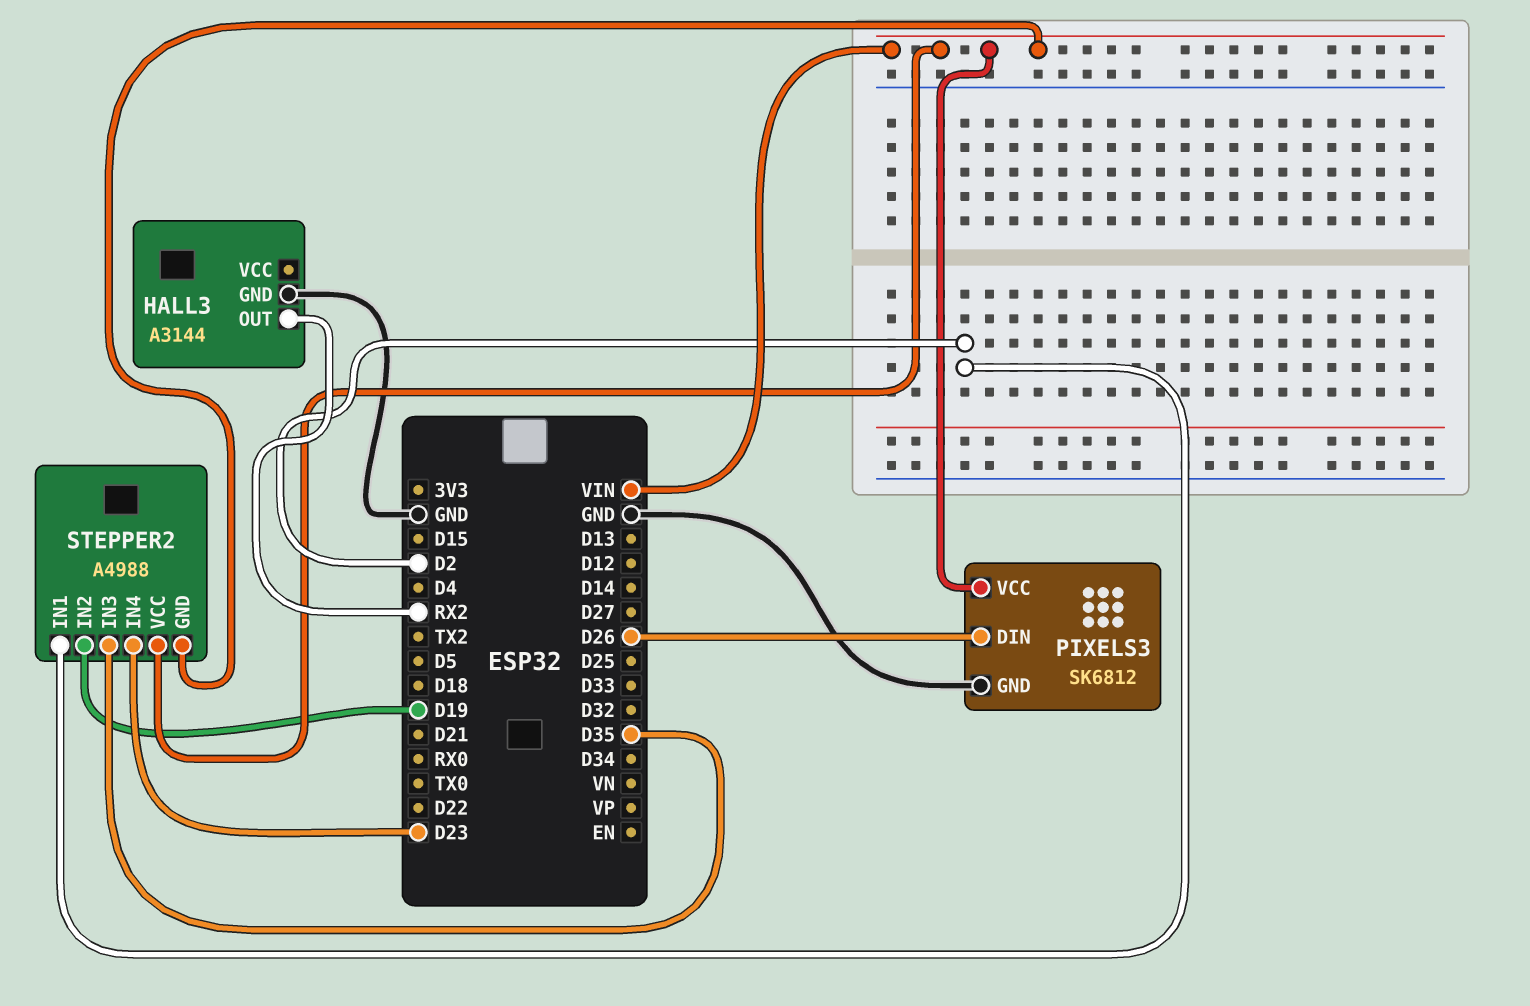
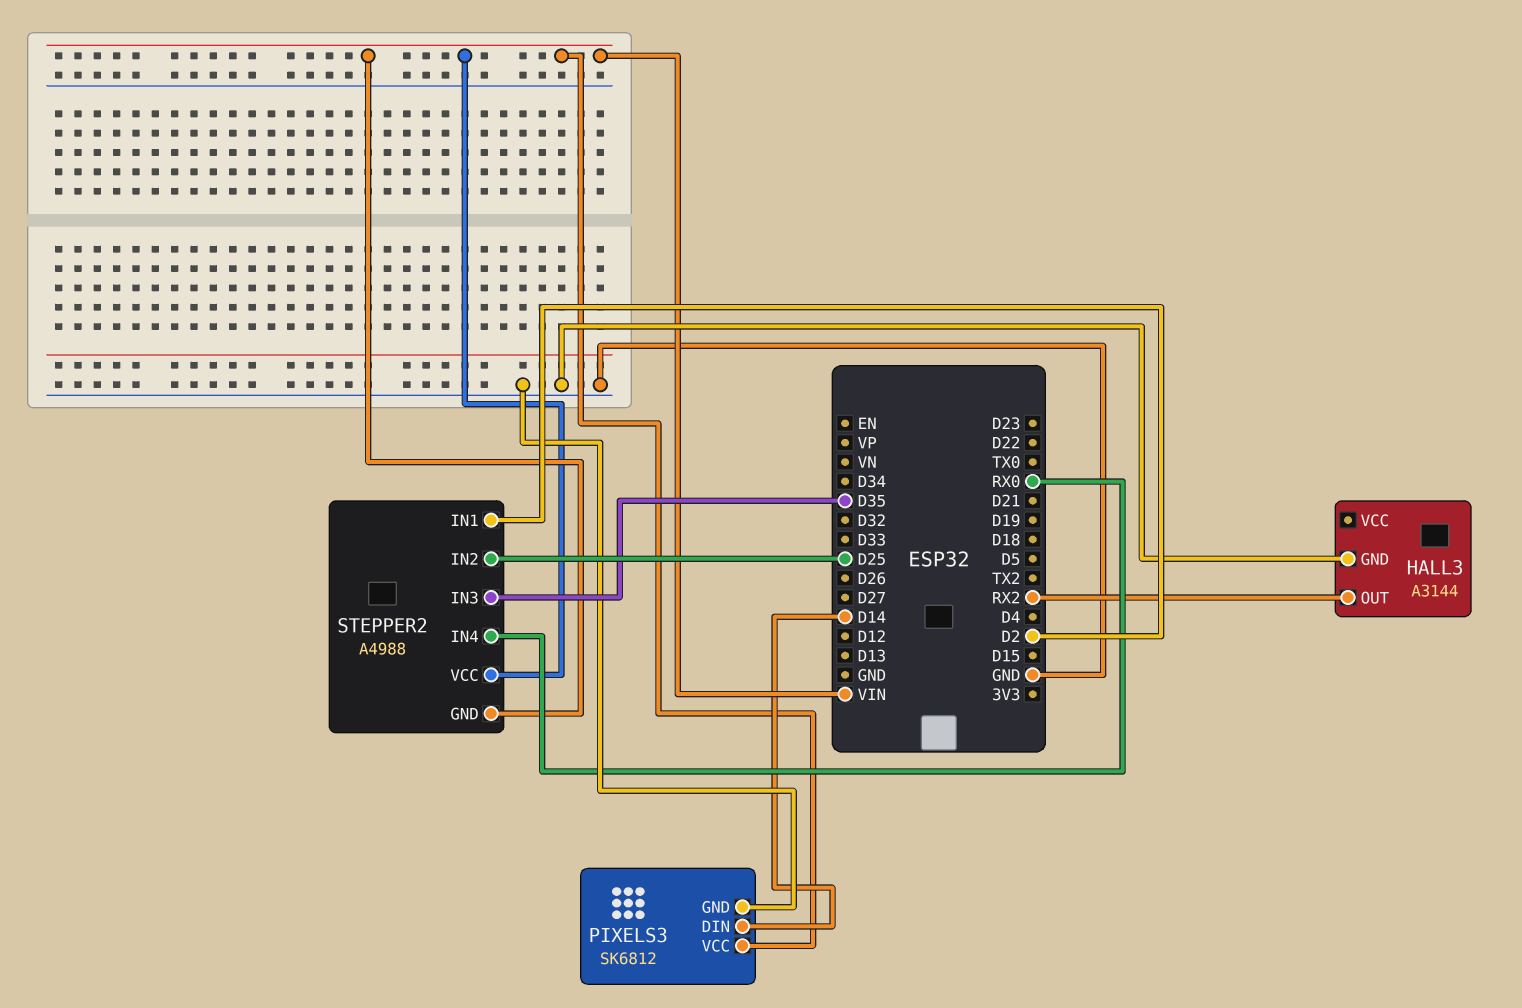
PIXELS3 pin DIN: D26 -> D14
STEPPER2 pin IN2: D19 -> D25
STEPPER2 pin IN4: D23 -> RX0

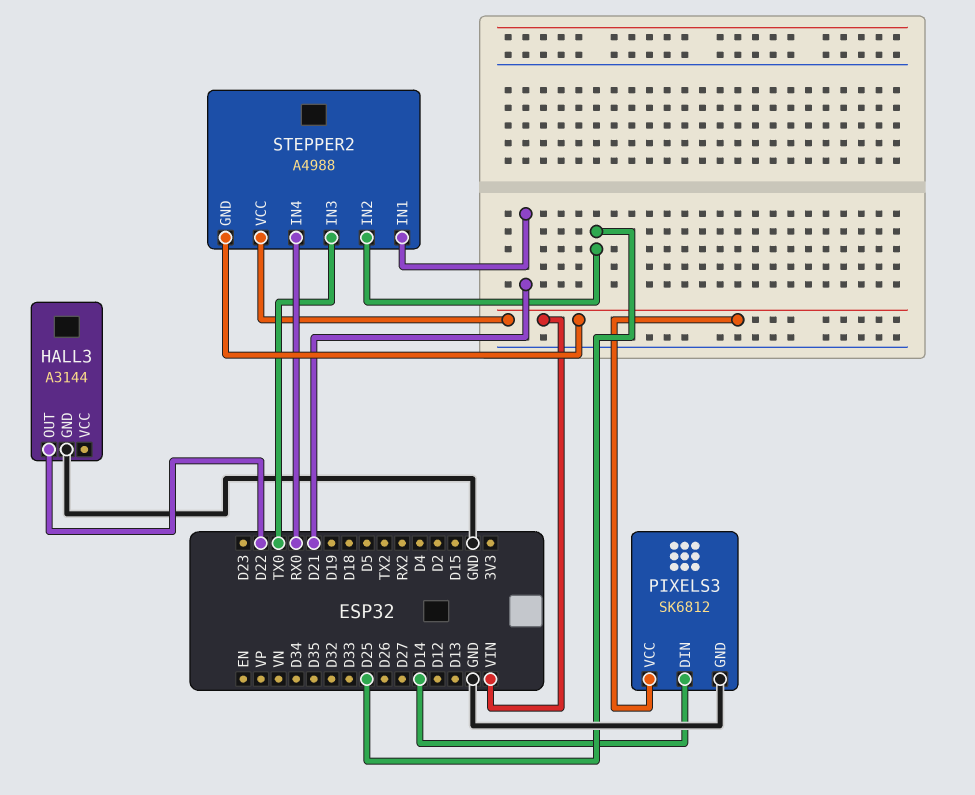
HALL3 pin OUT: RX2 -> D22
STEPPER2 pin IN1: D2 -> D21
STEPPER2 pin IN3: D35 -> TX0

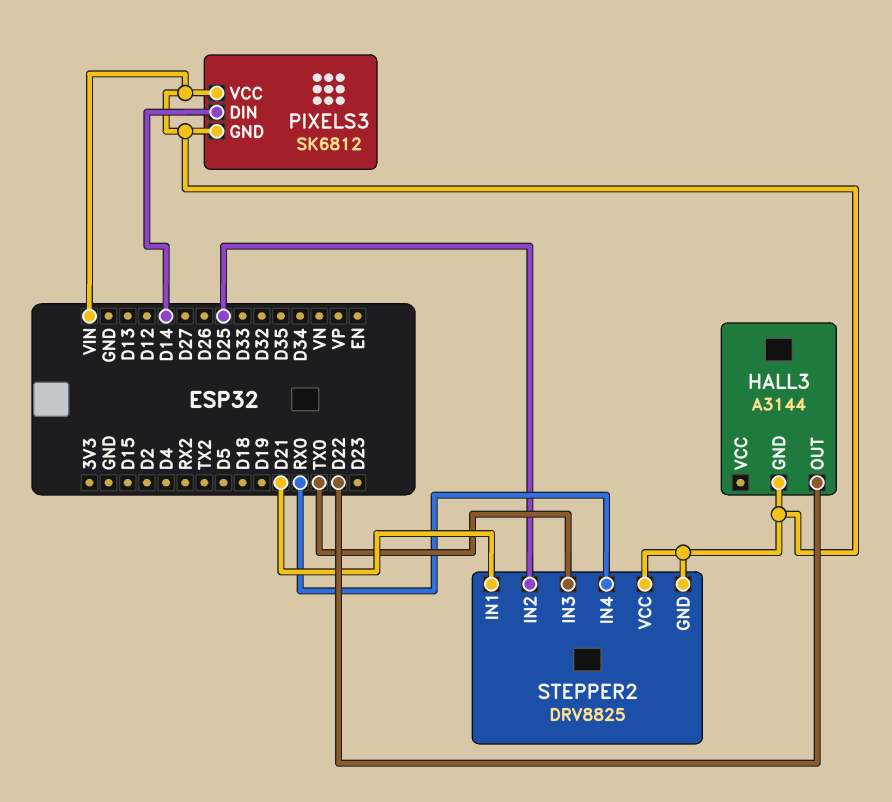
HALL3 pin GND: GND -> VIN
PIXELS3 pin GND: GND -> VIN
STEPPER2: A4988 -> DRV8825

